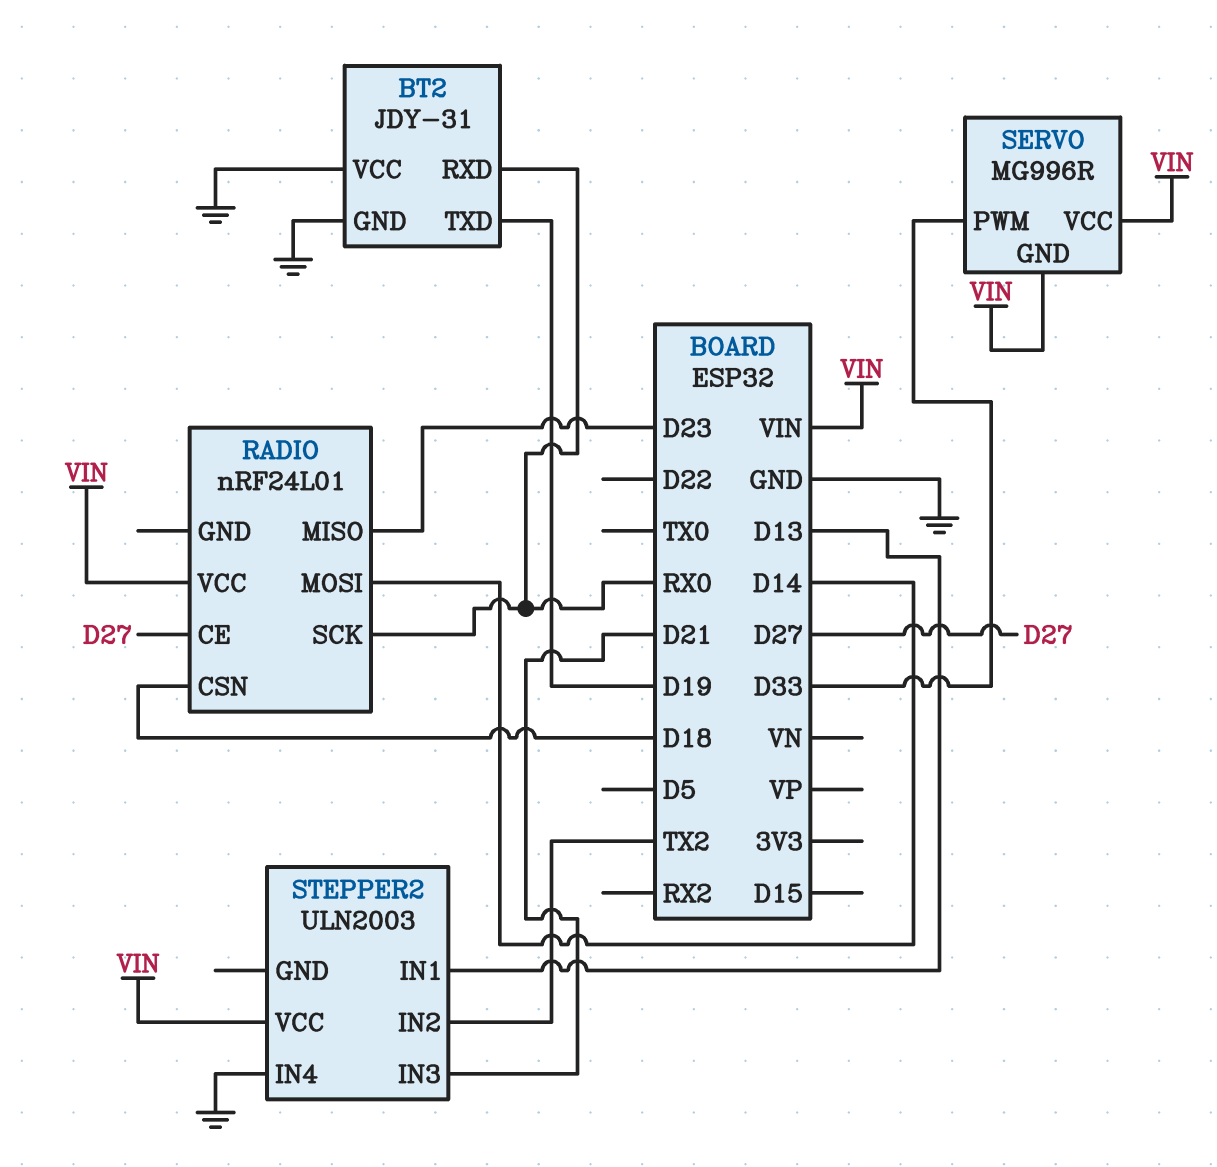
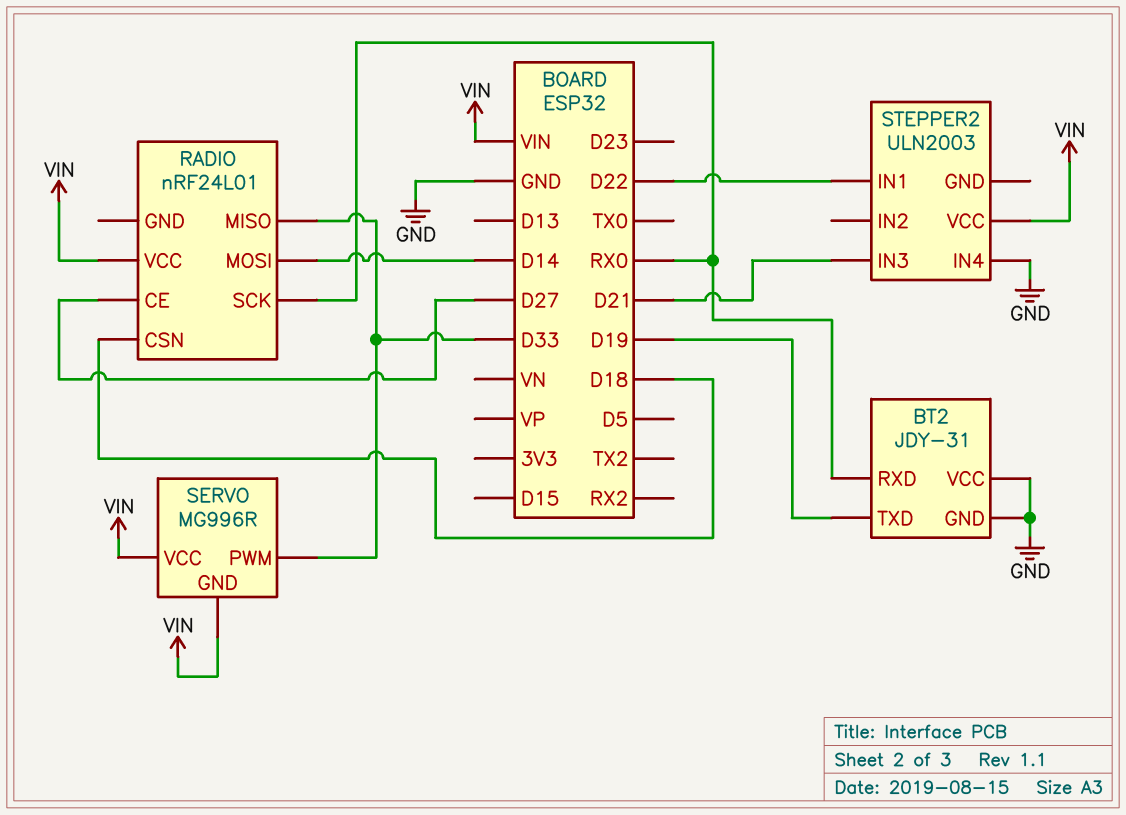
RADIO pin MISO: D23 -> D33
STEPPER2 pin IN1: D13 -> D22
STEPPER2 pin IN2: TX2 -> none

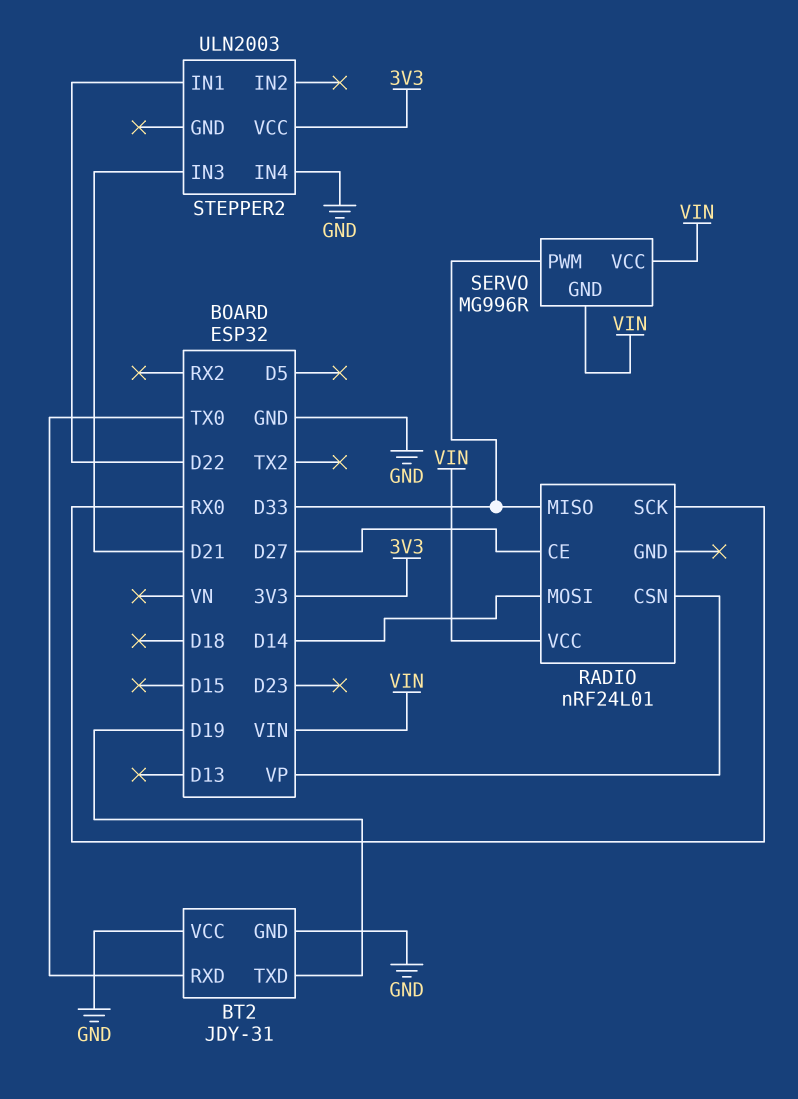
BT2 pin RXD: RX0 -> TX0
RADIO pin CSN: D18 -> VP
STEPPER2 pin VCC: VIN -> 3V3

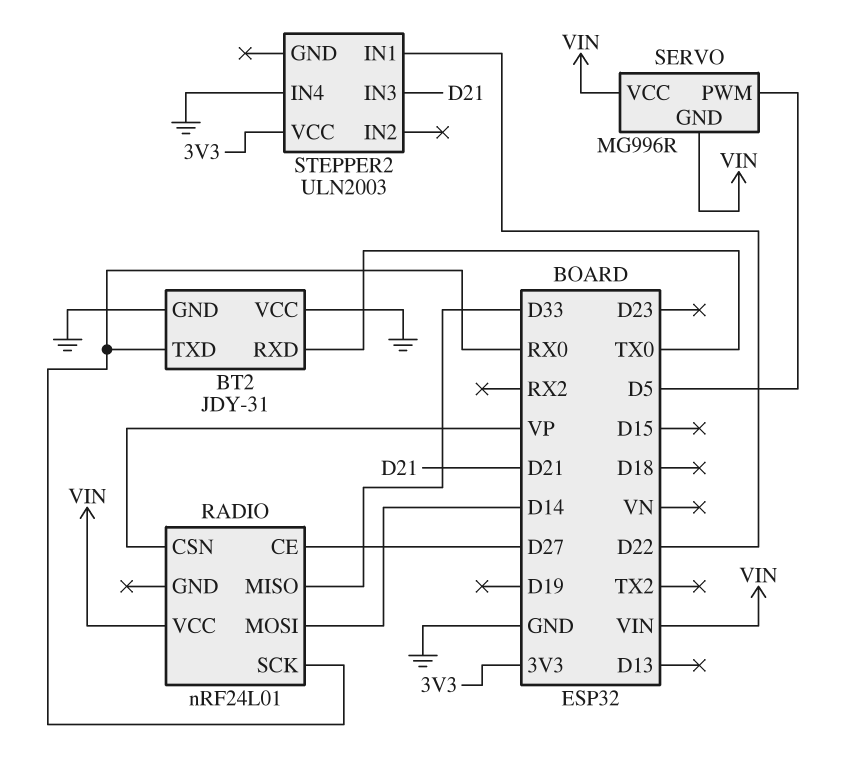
BT2 pin TXD: D19 -> RX0
SERVO pin PWM: D33 -> D5

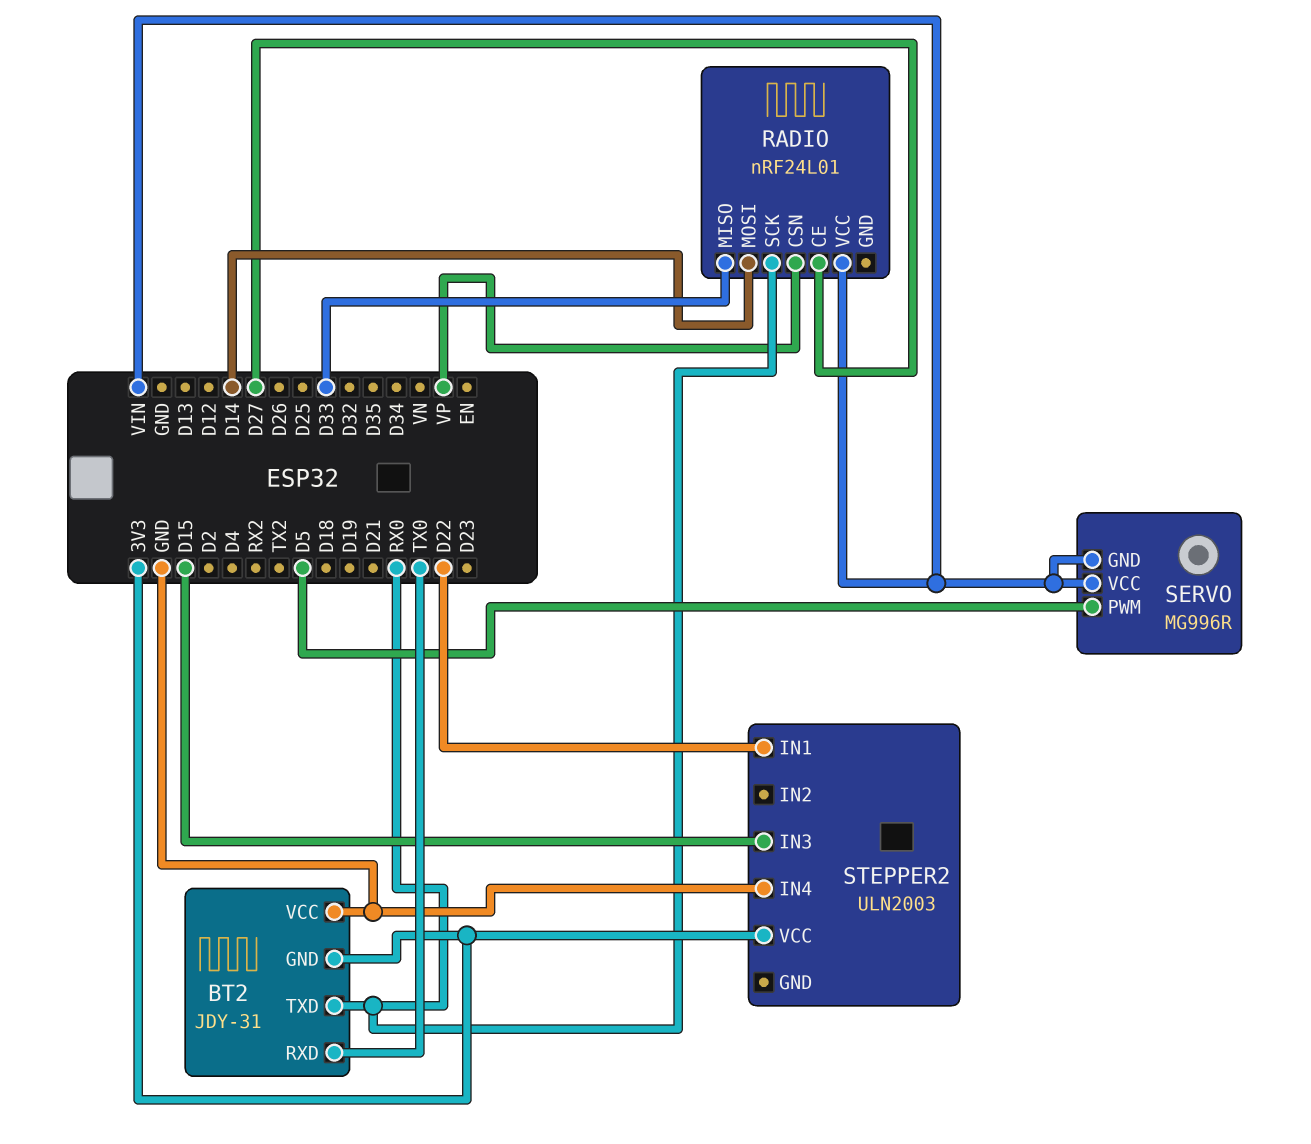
BT2 pin GND: GND -> 3V3
STEPPER2 pin IN3: D21 -> D15

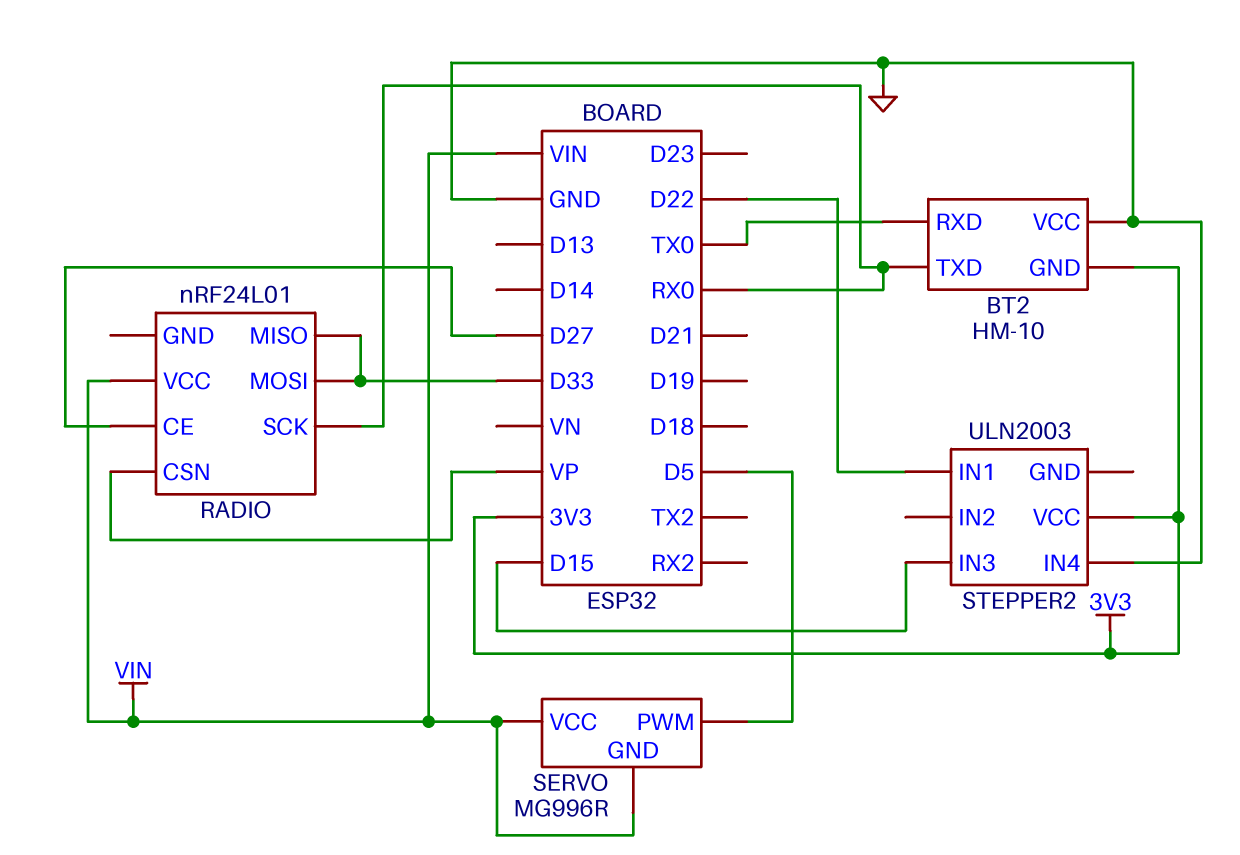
BT2: JDY-31 -> HM-10
RADIO pin MOSI: D14 -> D33

